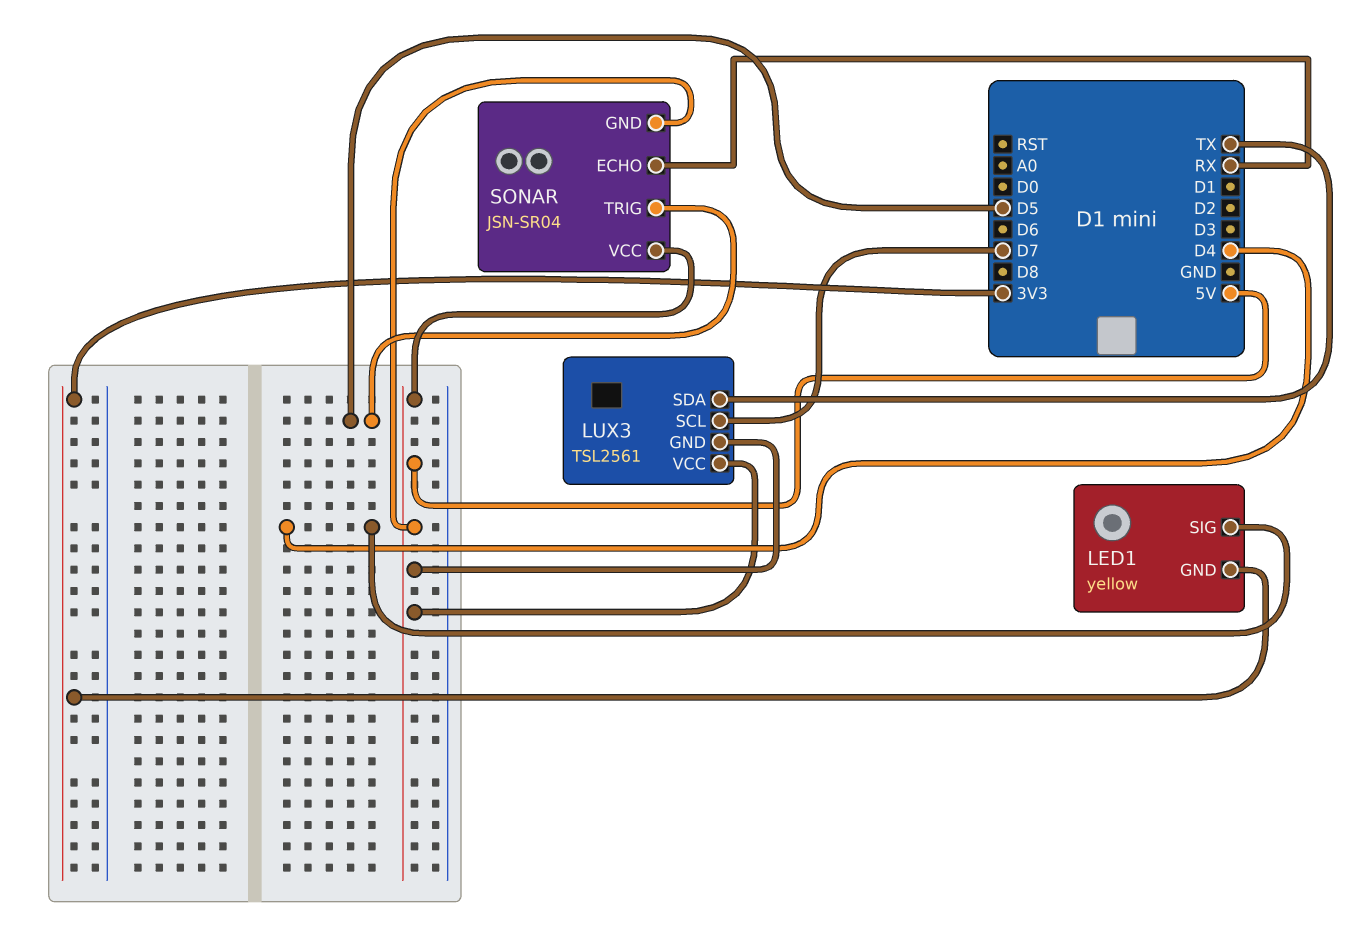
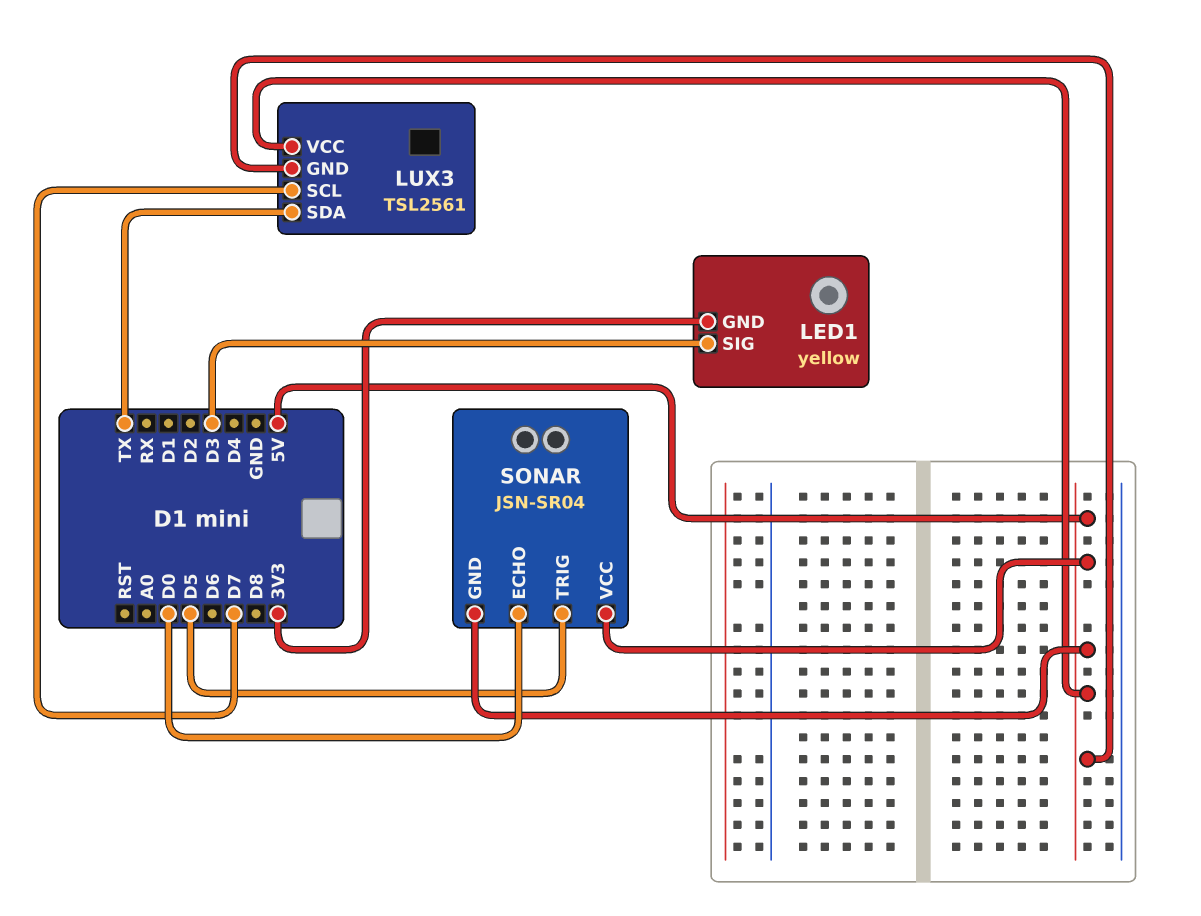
LED1 pin SIG: D4 -> D3
SONAR pin ECHO: RX -> D0

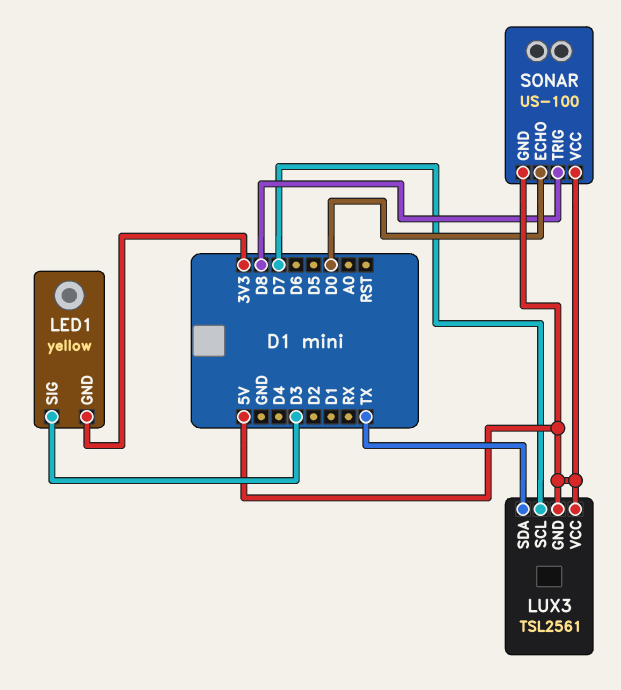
SONAR: JSN-SR04 -> US-100
SONAR pin TRIG: D5 -> D8

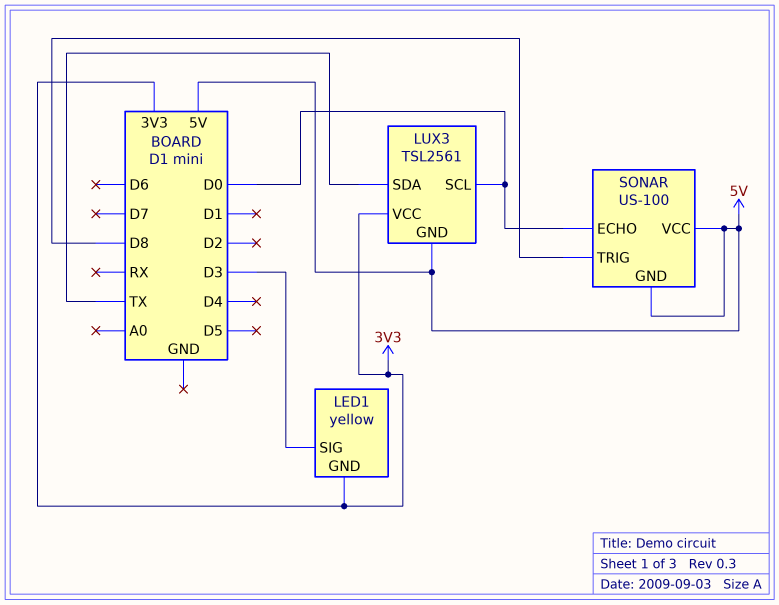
LUX3 pin SCL: D7 -> D0
LUX3 pin VCC: 5V -> 3V3

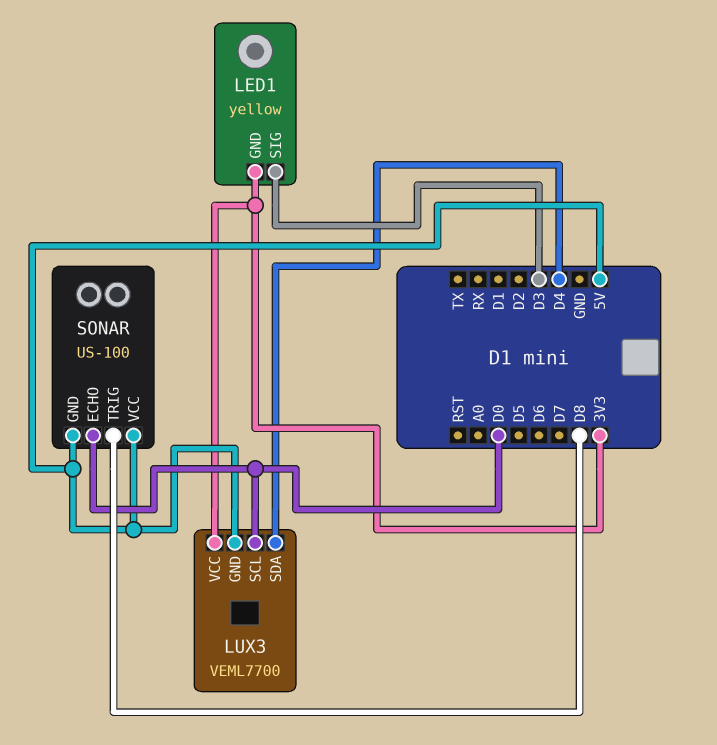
LUX3: TSL2561 -> VEML7700
LUX3 pin SDA: TX -> D4

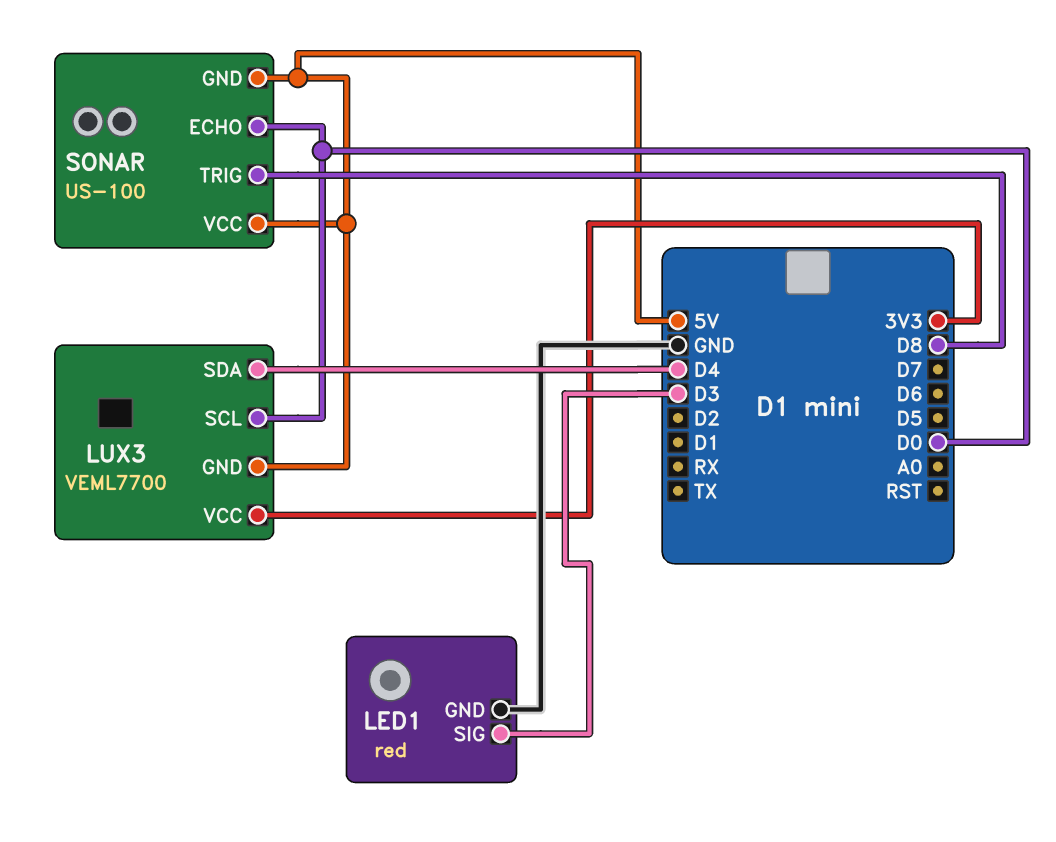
LED1: yellow -> red
LED1 pin GND: 3V3 -> GND

